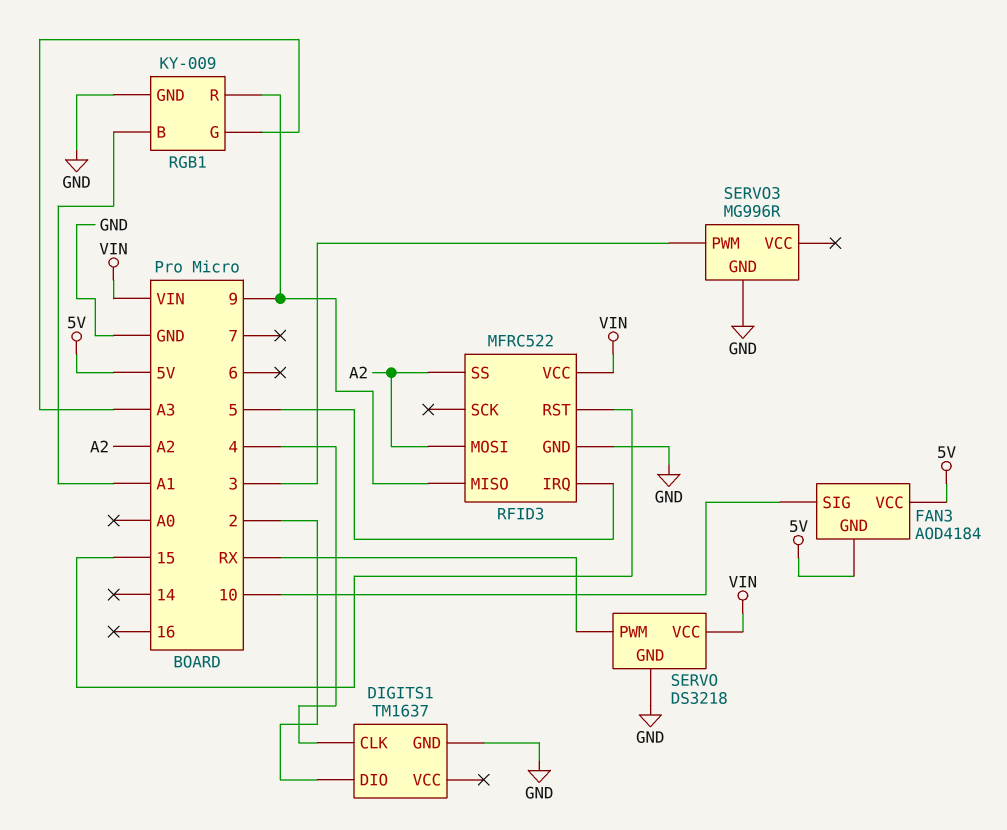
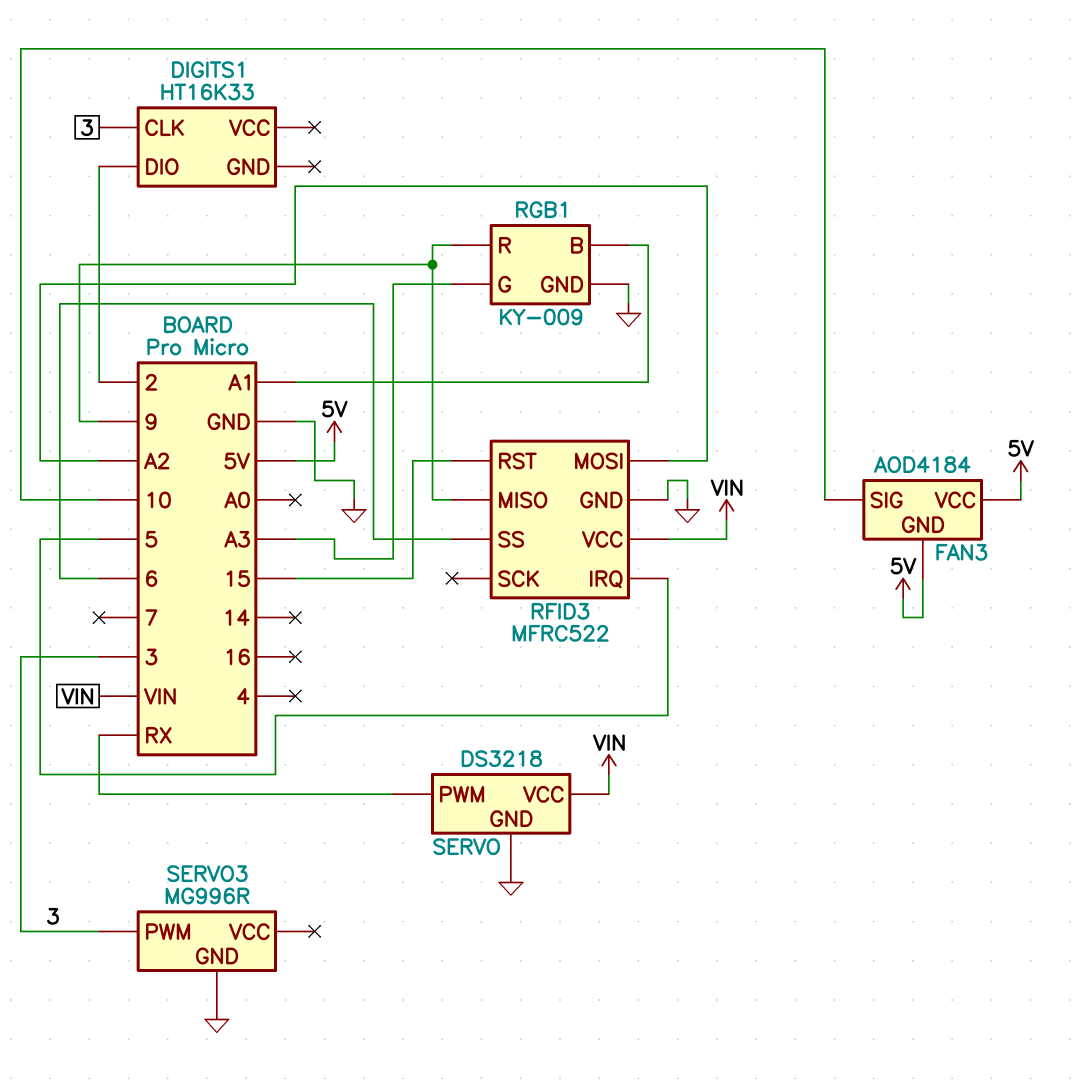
DIGITS1: TM1637 -> HT16K33
DIGITS1 pin CLK: 4 -> 3
DIGITS1 pin GND: GND -> none
RFID3 pin SS: A2 -> 6

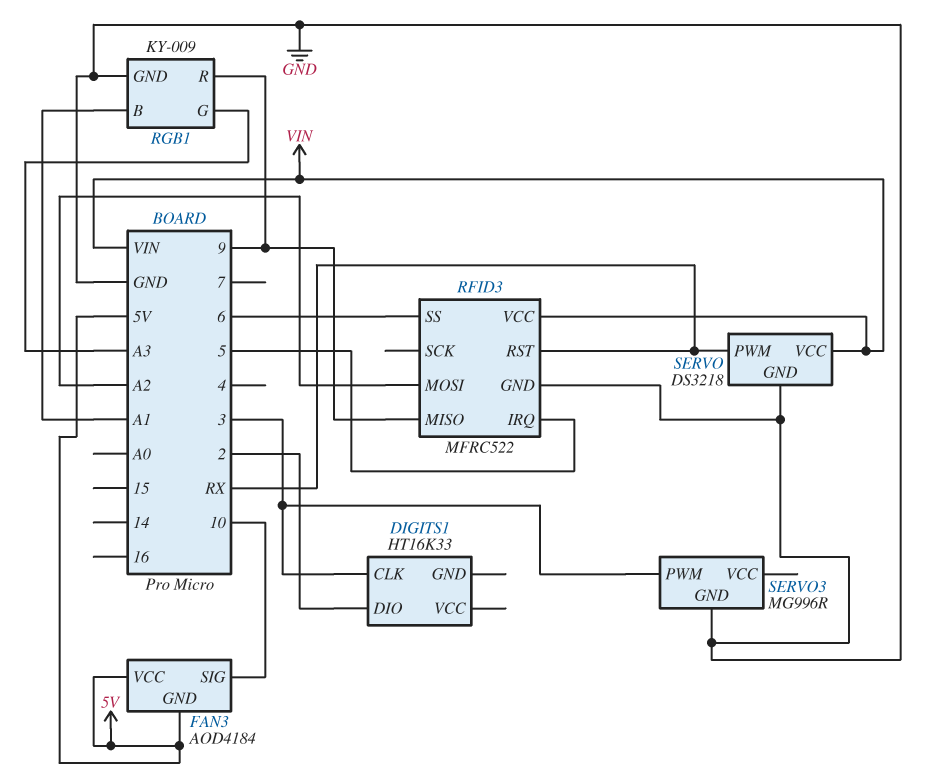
RFID3 pin RST: 15 -> RX

